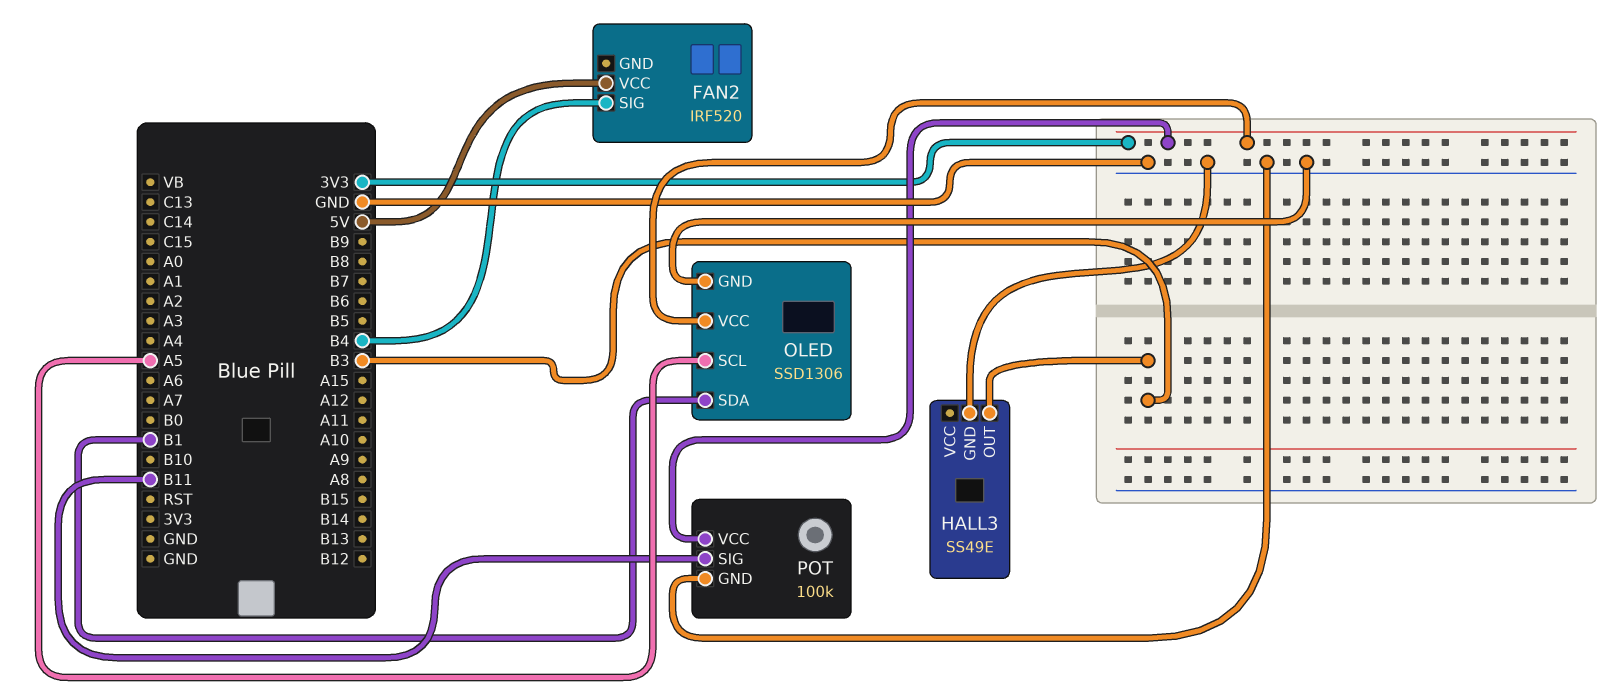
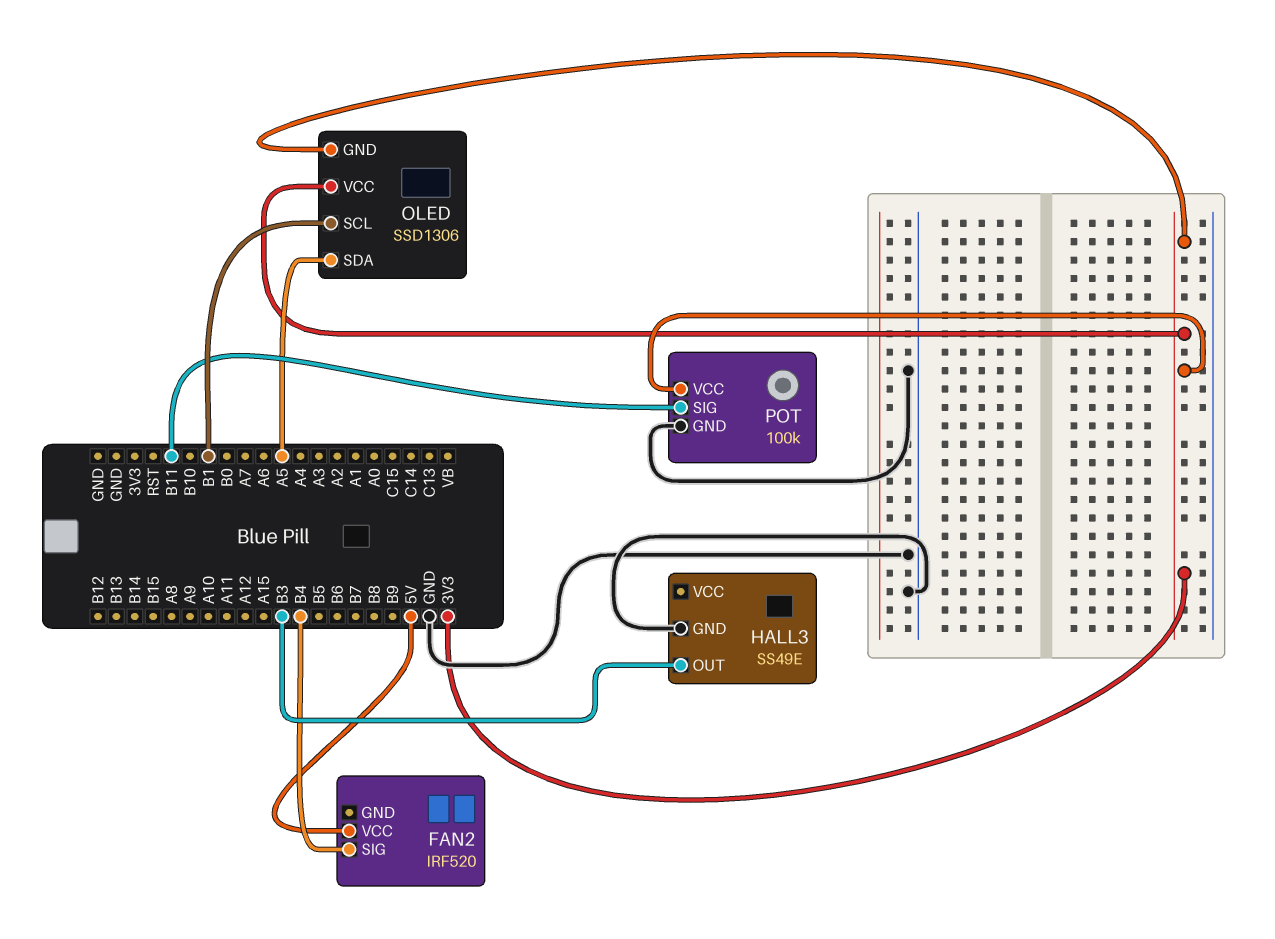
OLED pin GND: GND -> 3V3
OLED pin SCL: A5 -> B1
OLED pin SDA: B1 -> A5

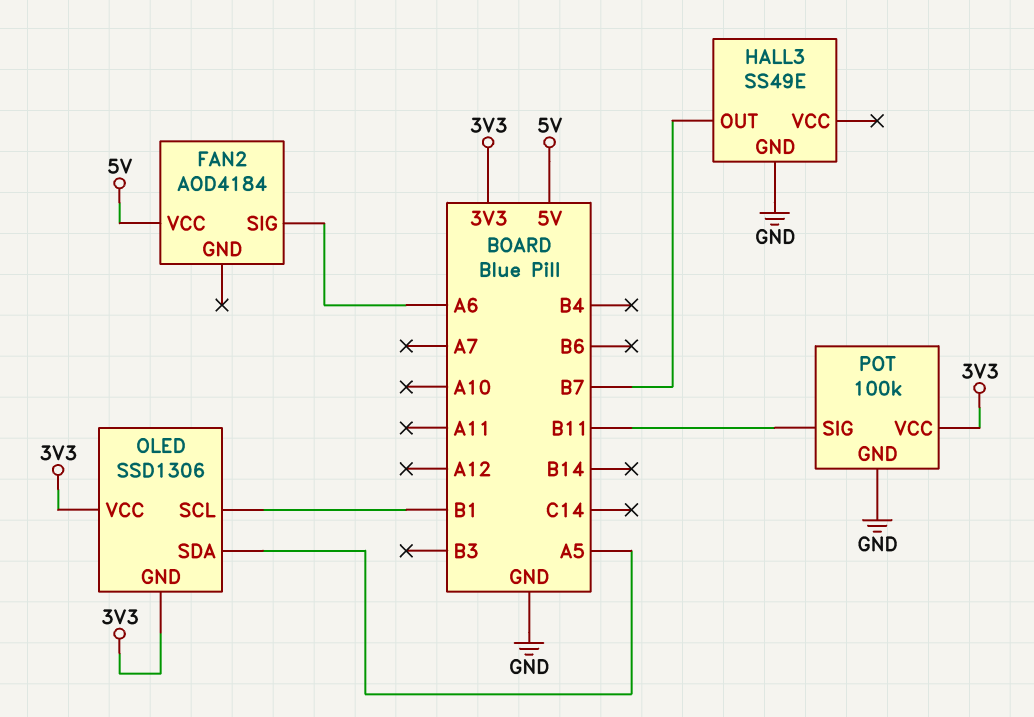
FAN2: IRF520 -> AOD4184
FAN2 pin SIG: B4 -> A6
HALL3 pin OUT: B3 -> B7

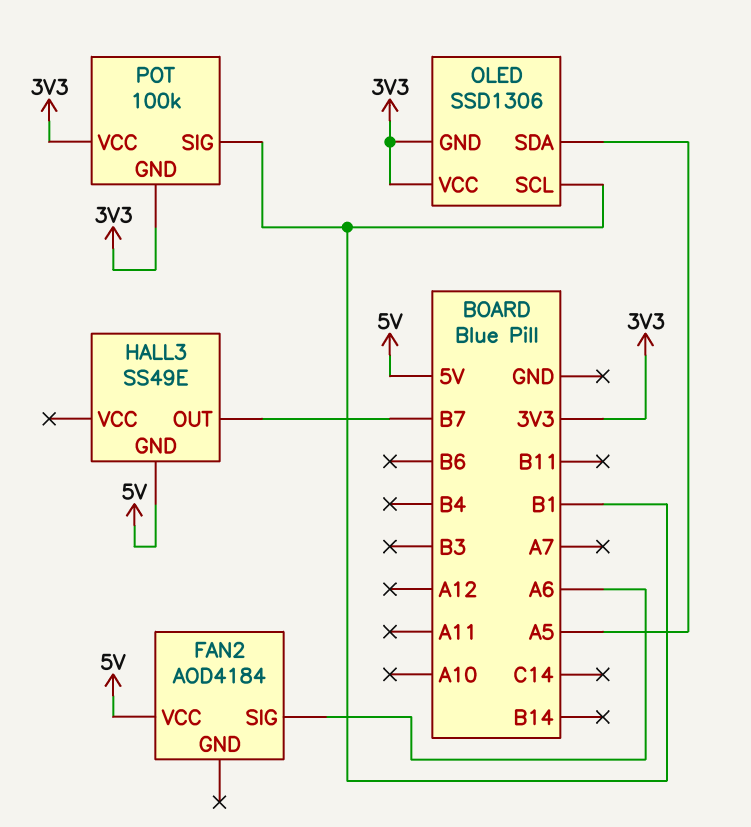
HALL3 pin GND: GND -> 5V
POT pin GND: GND -> 3V3
POT pin SIG: B11 -> B1

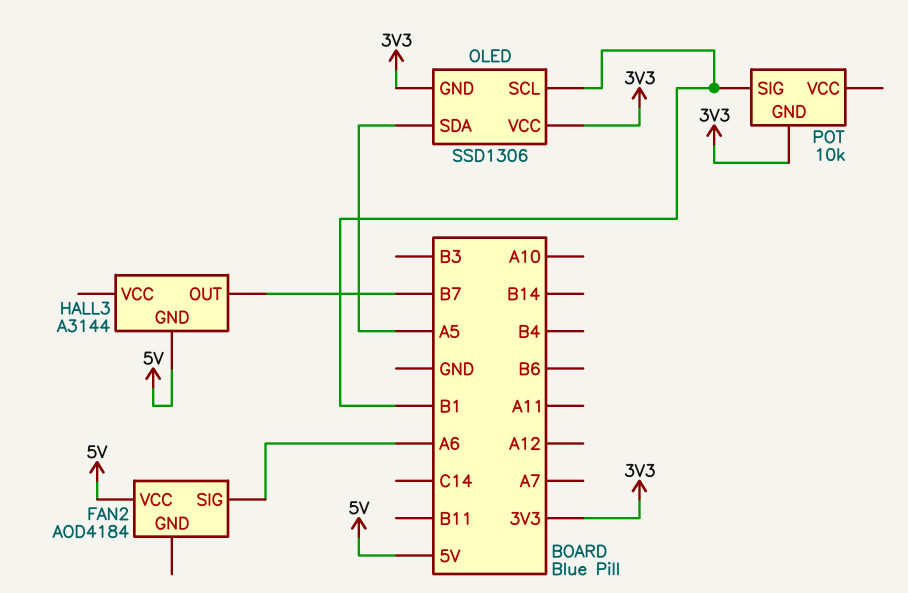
HALL3: SS49E -> A3144
POT: 100k -> 10k
POT pin VCC: 3V3 -> none

